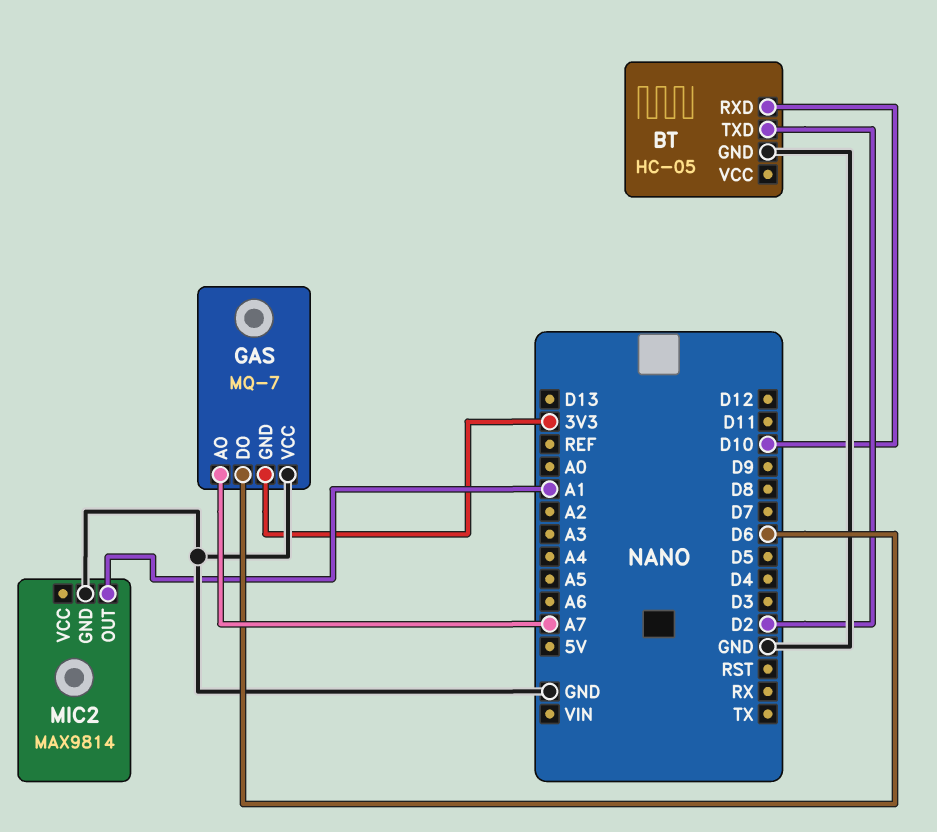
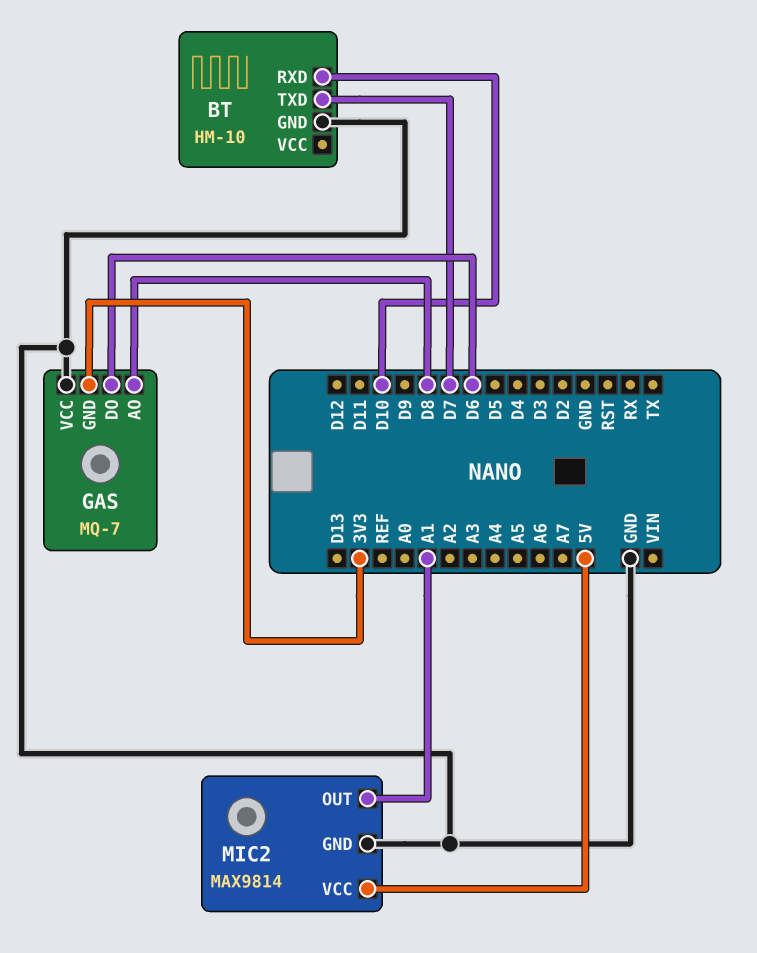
BT: HC-05 -> HM-10
BT pin TXD: D2 -> D7
GAS pin AO: A7 -> D8
MIC2 pin VCC: none -> 5V

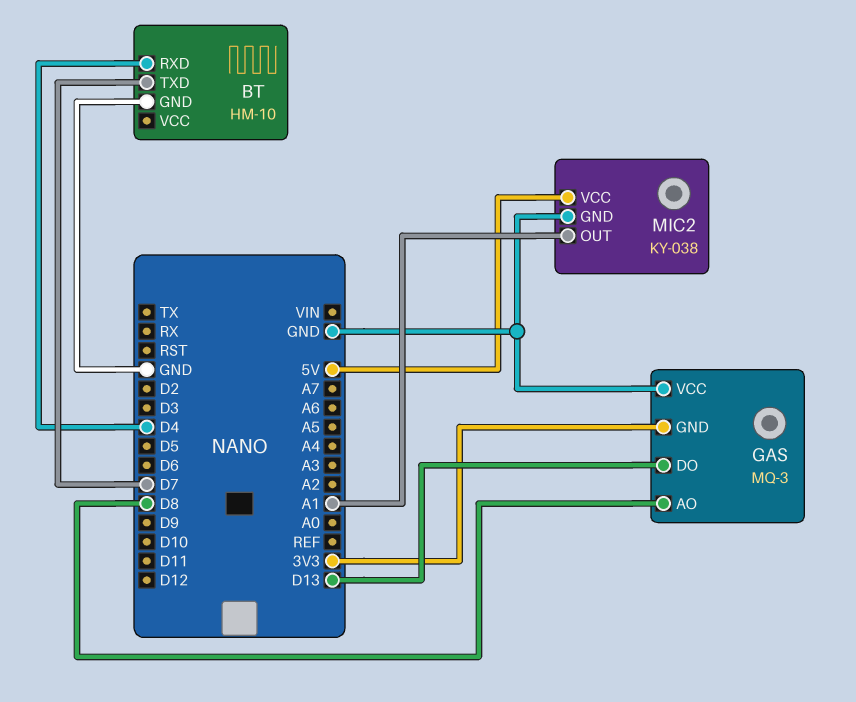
BT pin RXD: D10 -> D4
GAS: MQ-7 -> MQ-3
GAS pin DO: D6 -> D13
MIC2: MAX9814 -> KY-038

